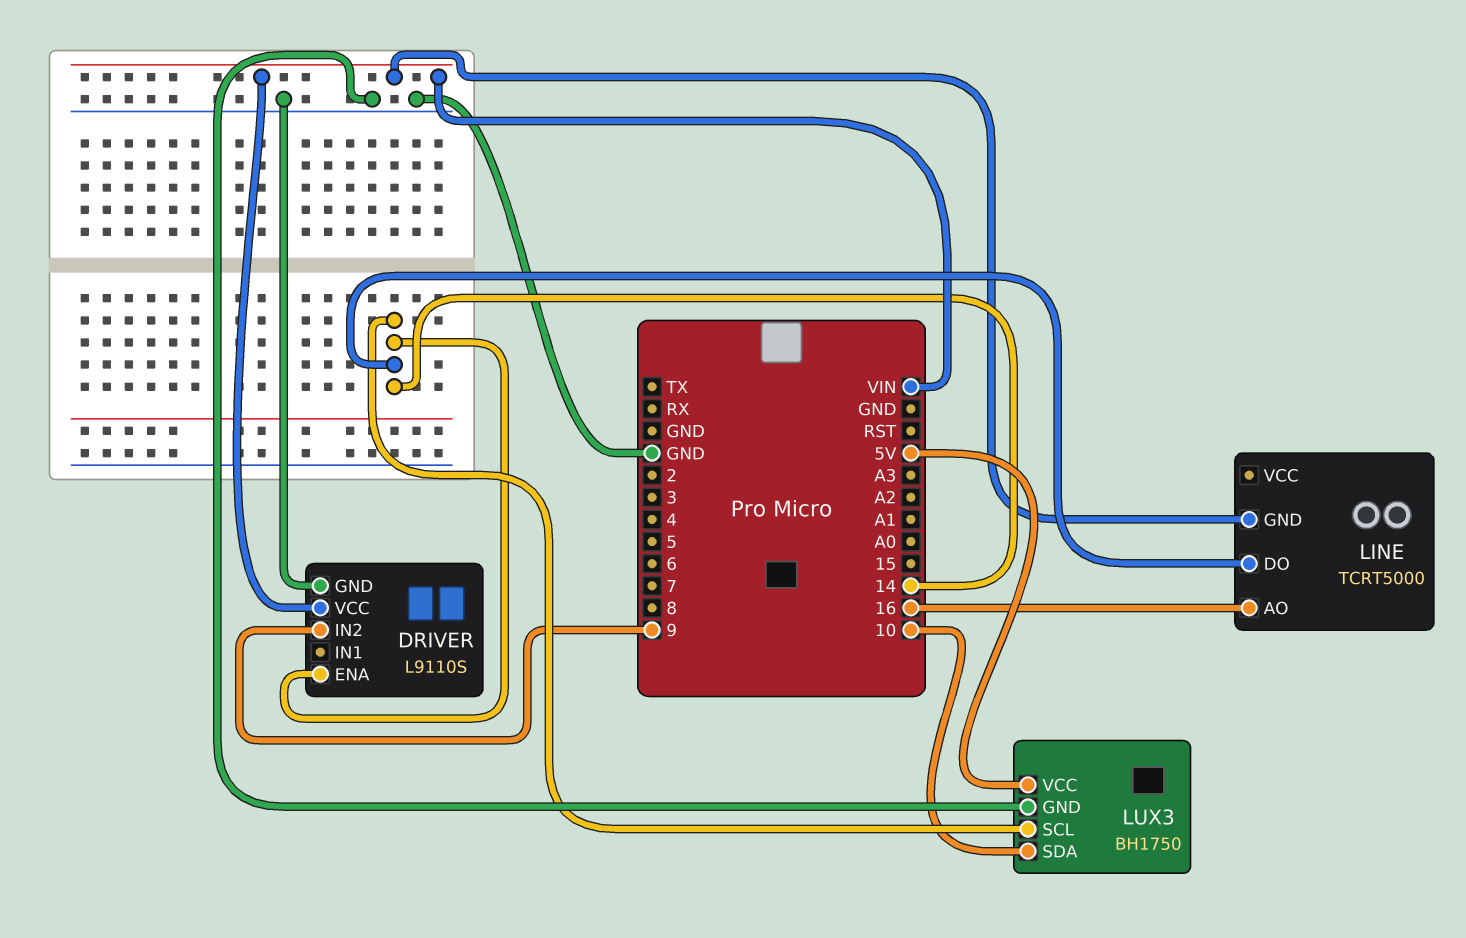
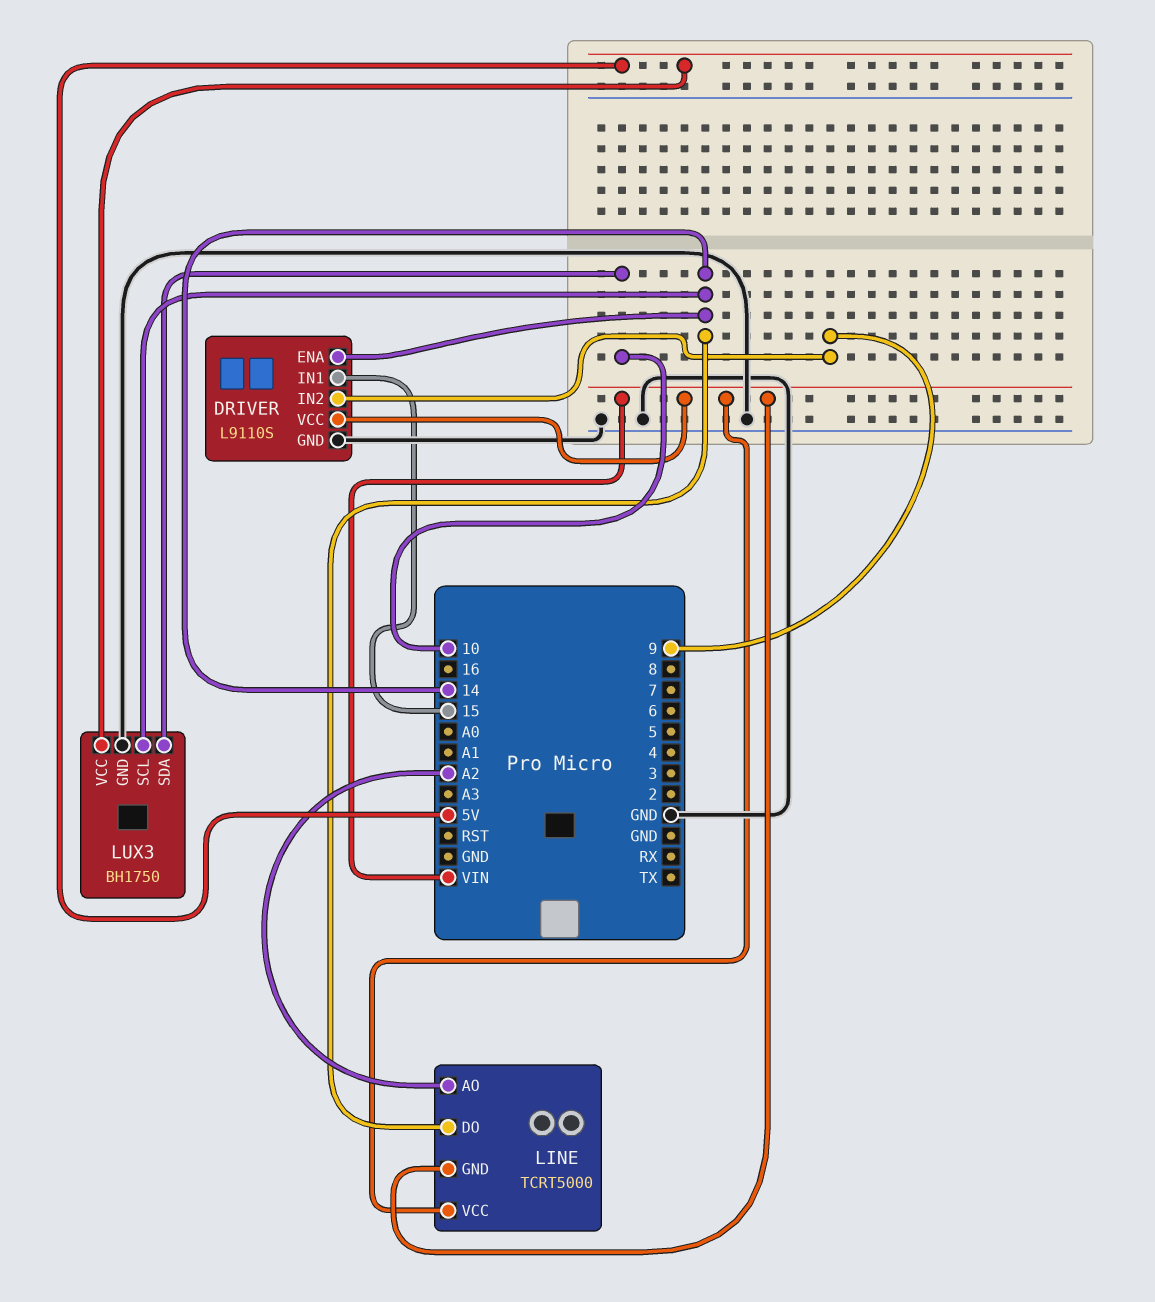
DRIVER pin IN1: none -> 15
LINE pin AO: 16 -> A2
LINE pin VCC: none -> VIN

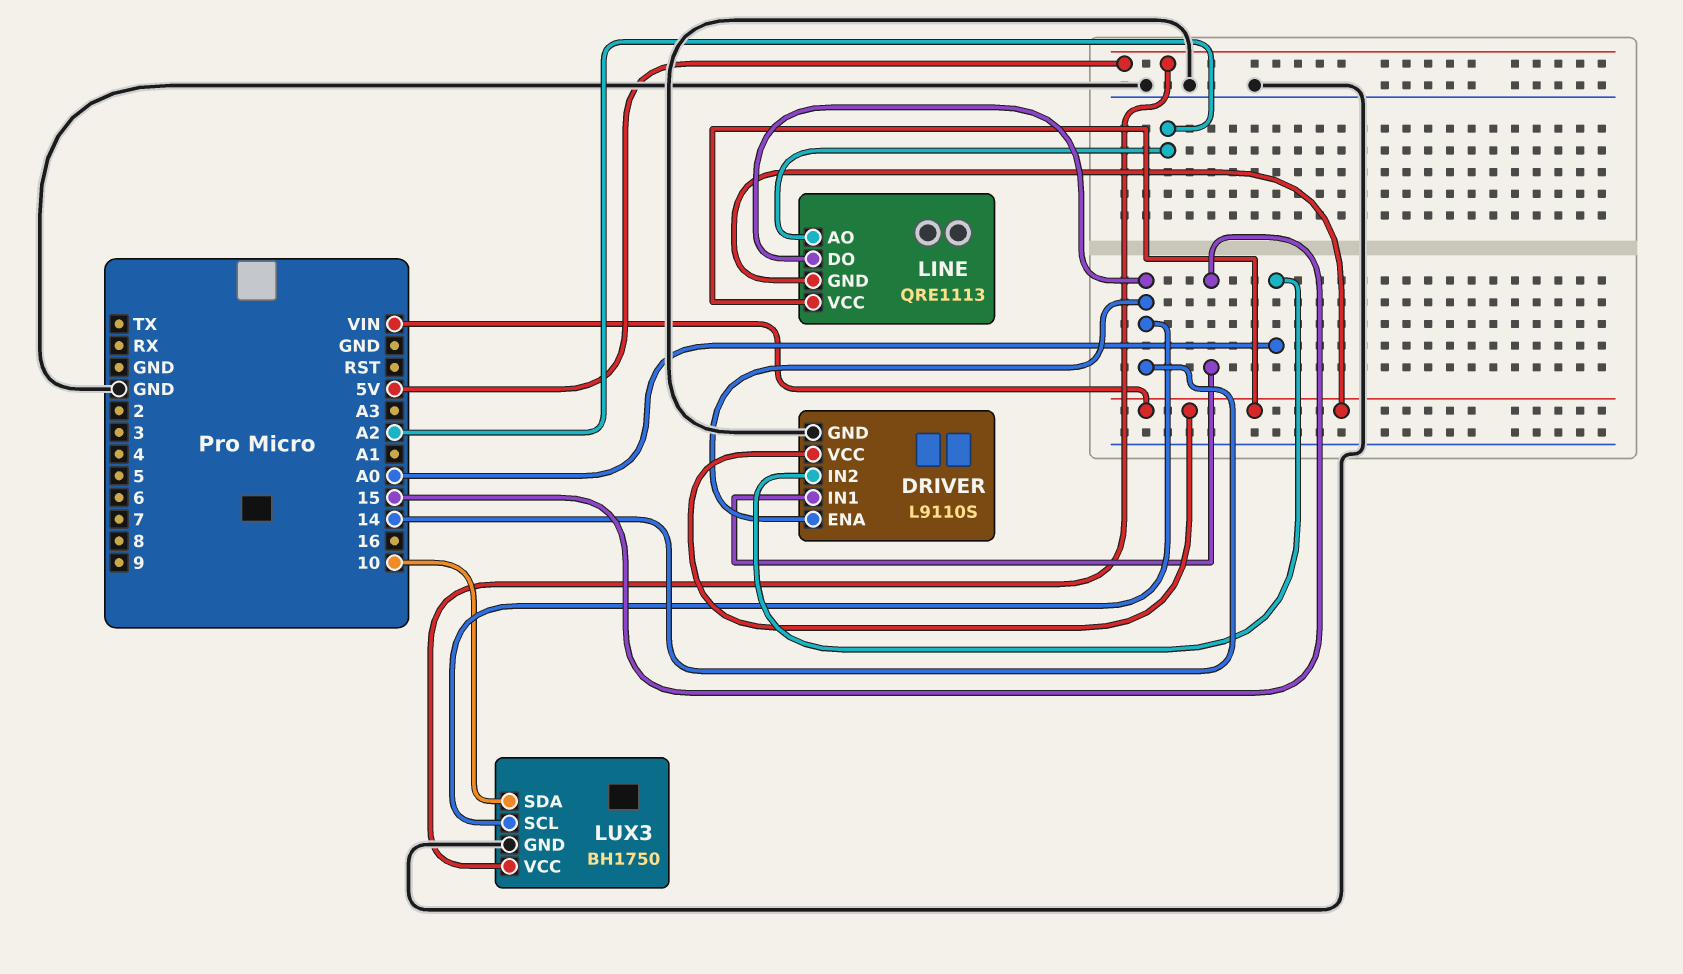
DRIVER pin IN2: 9 -> A0
LINE: TCRT5000 -> QRE1113

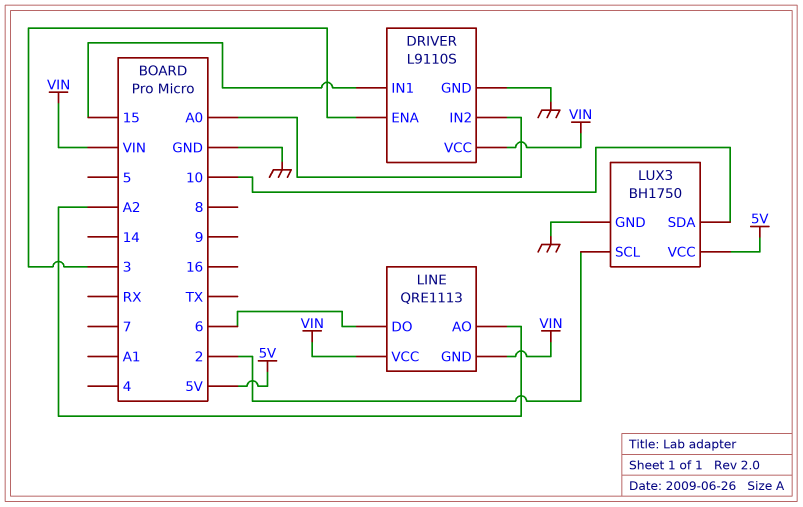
DRIVER pin ENA: 14 -> 3
LINE pin DO: 14 -> 6
LUX3 pin SCL: 14 -> 2

